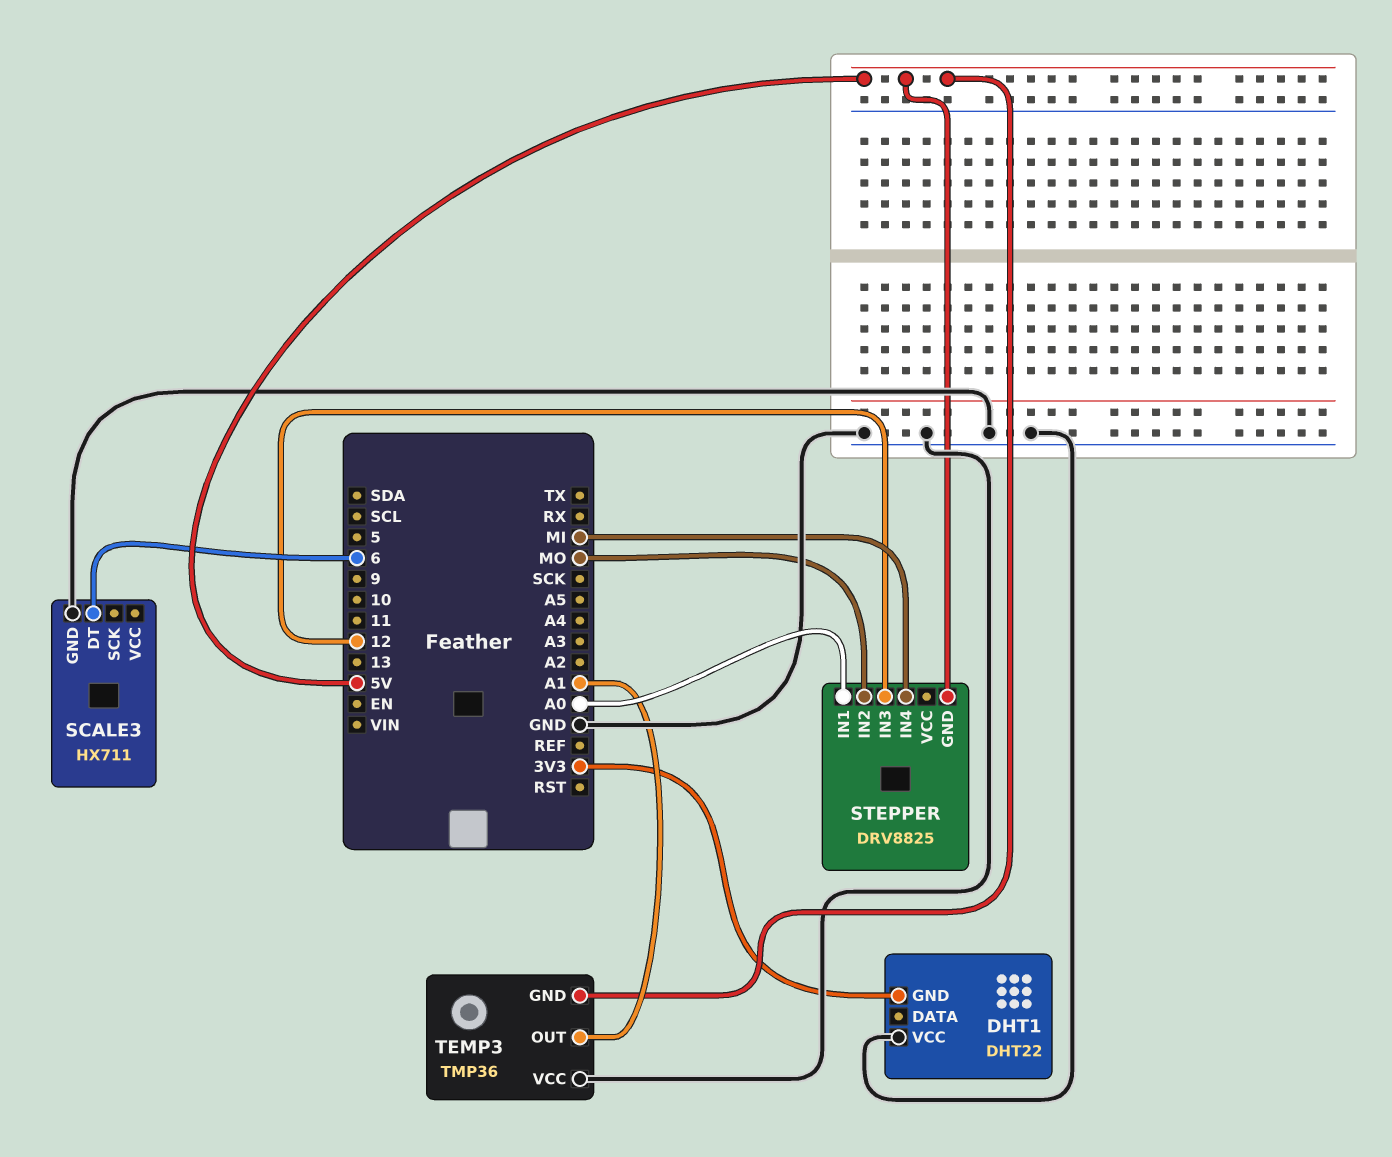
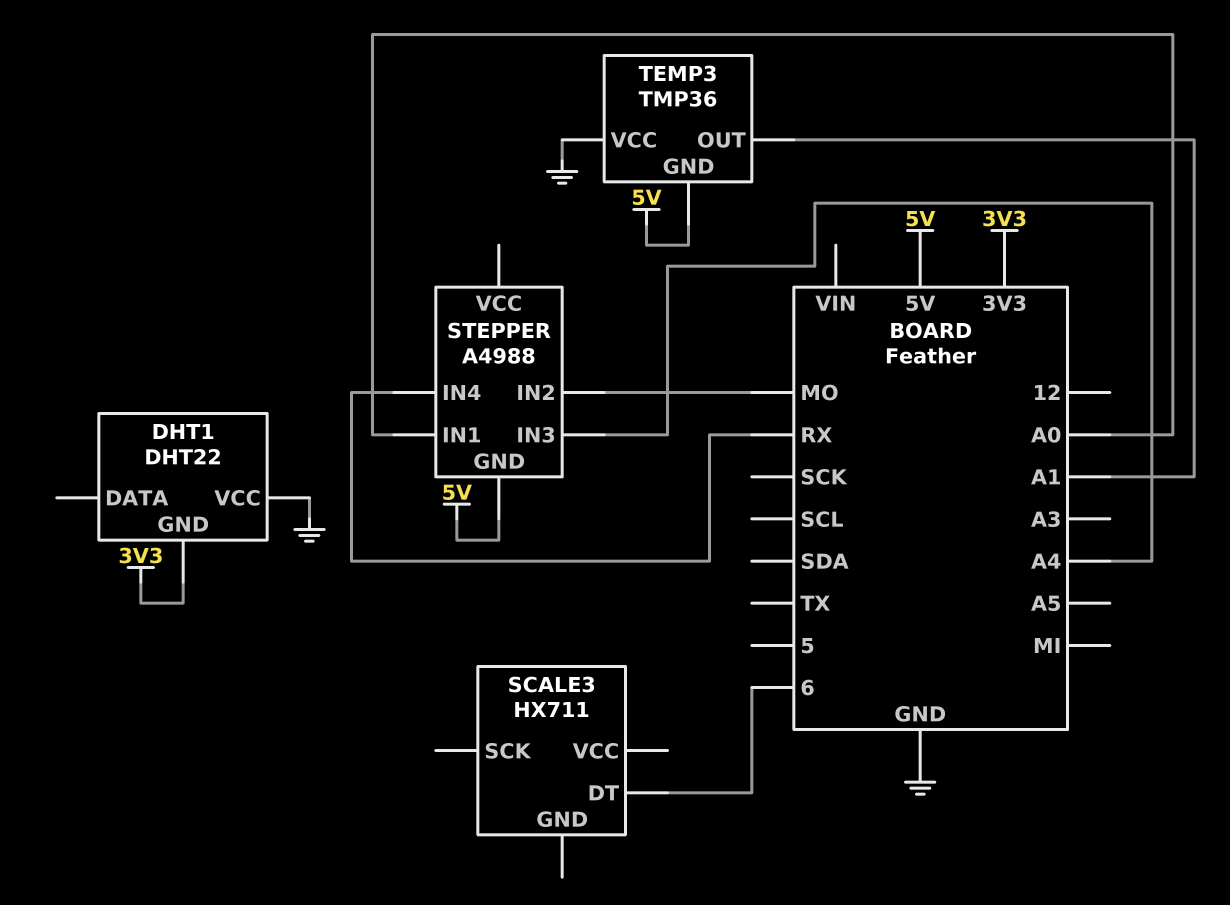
SCALE3 pin GND: GND -> none
STEPPER: DRV8825 -> A4988
STEPPER pin IN3: 12 -> A4
STEPPER pin IN4: MI -> RX

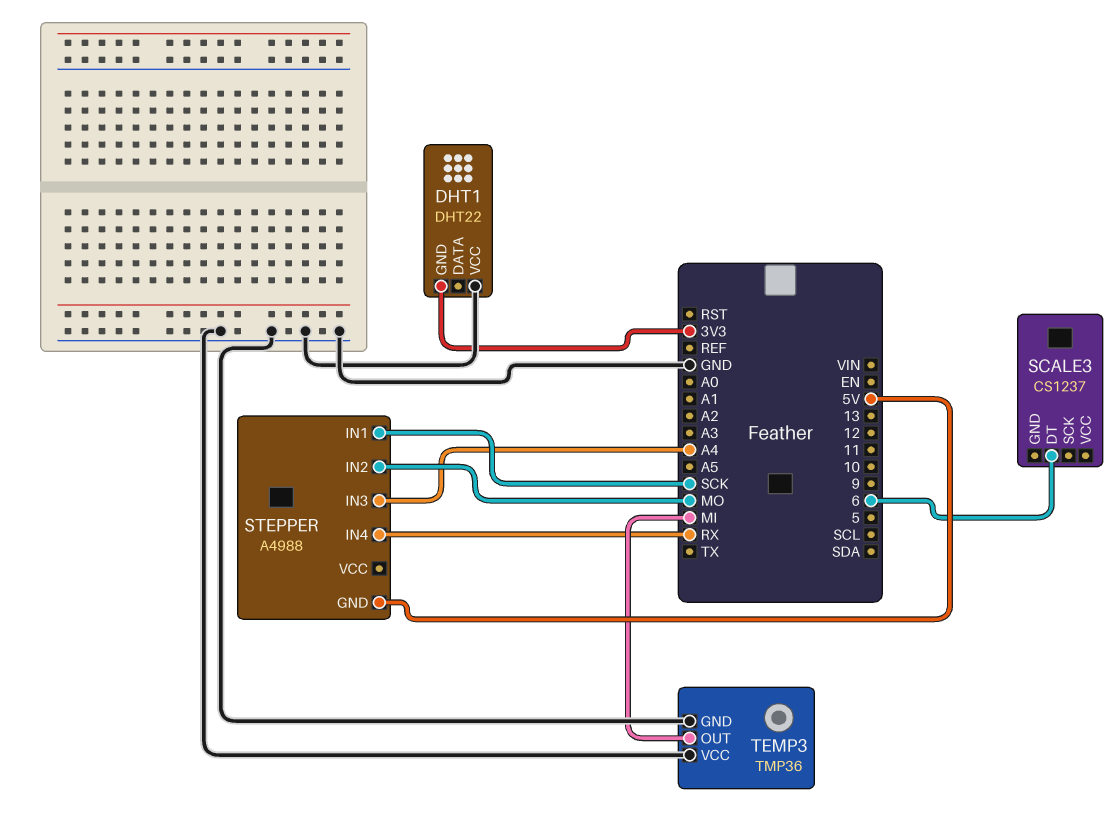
SCALE3: HX711 -> CS1237
STEPPER pin IN1: A0 -> SCK
TEMP3 pin GND: 5V -> GND
TEMP3 pin OUT: A1 -> MI

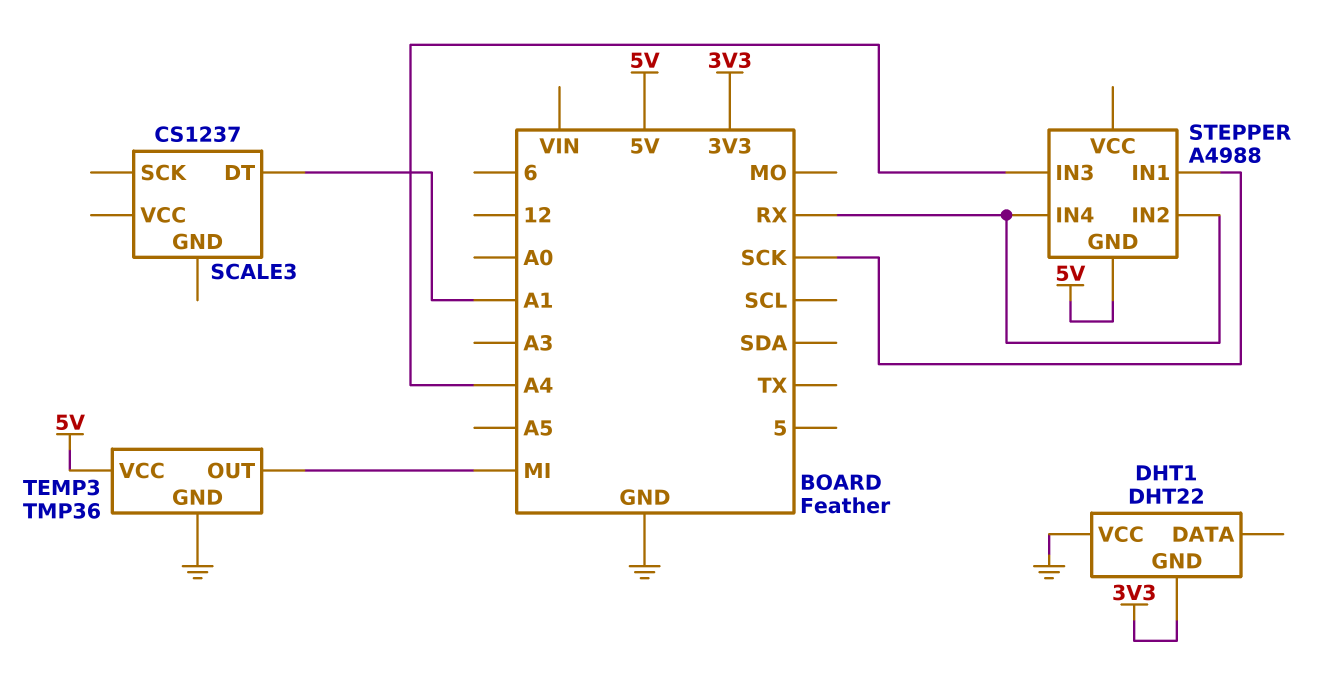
SCALE3 pin DT: 6 -> A1
STEPPER pin IN2: MO -> RX
TEMP3 pin VCC: GND -> 5V

